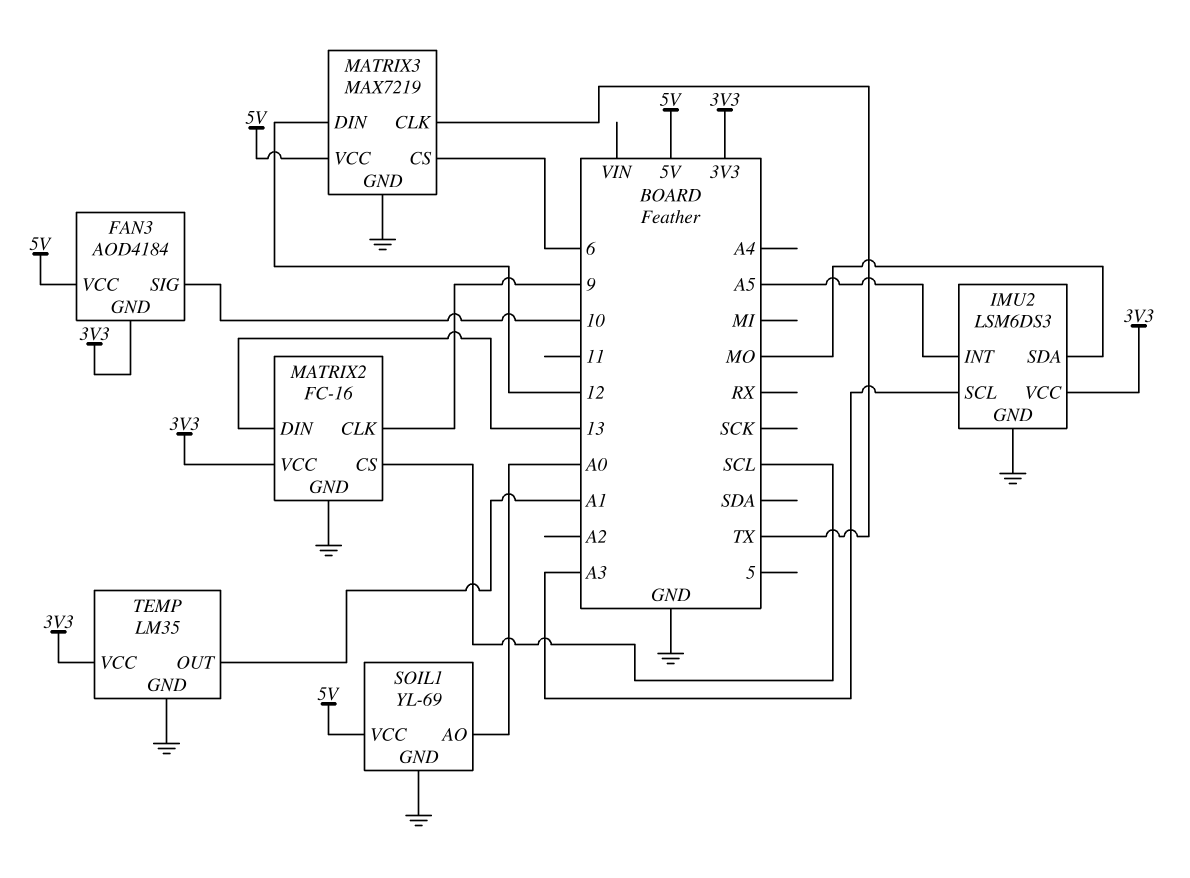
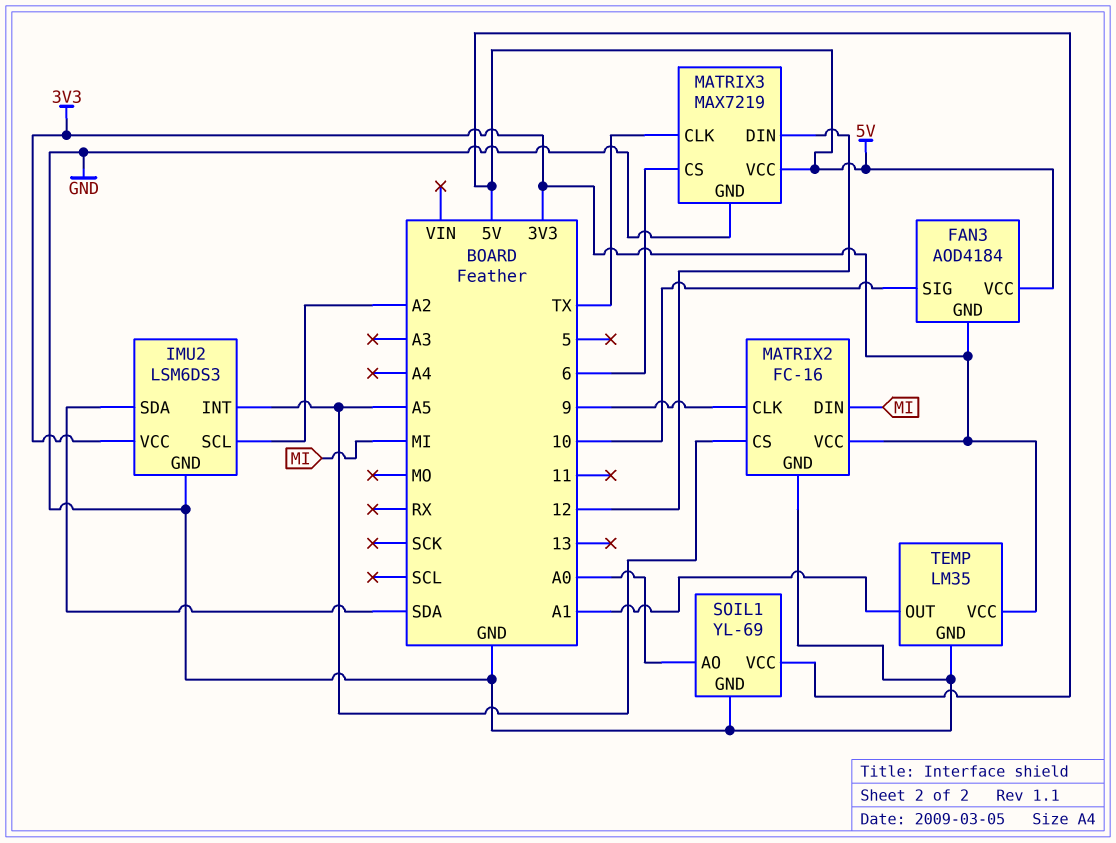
IMU2 pin SCL: A3 -> A2
IMU2 pin SDA: MO -> SDA
MATRIX2 pin CS: SCL -> A5
MATRIX2 pin DIN: 13 -> MI

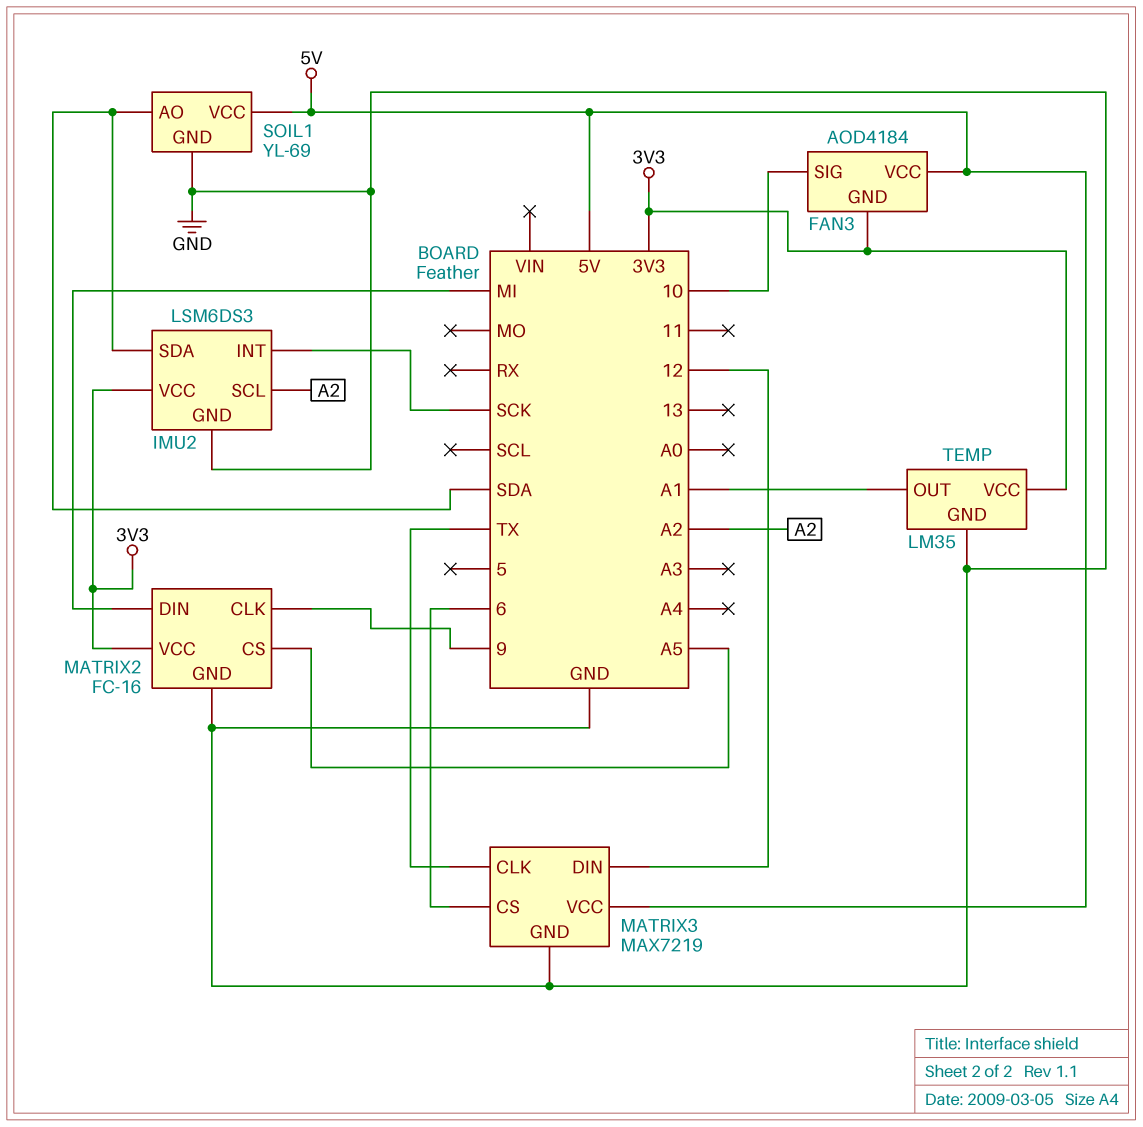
IMU2 pin INT: A5 -> SCK
SOIL1 pin AO: A0 -> SDA

